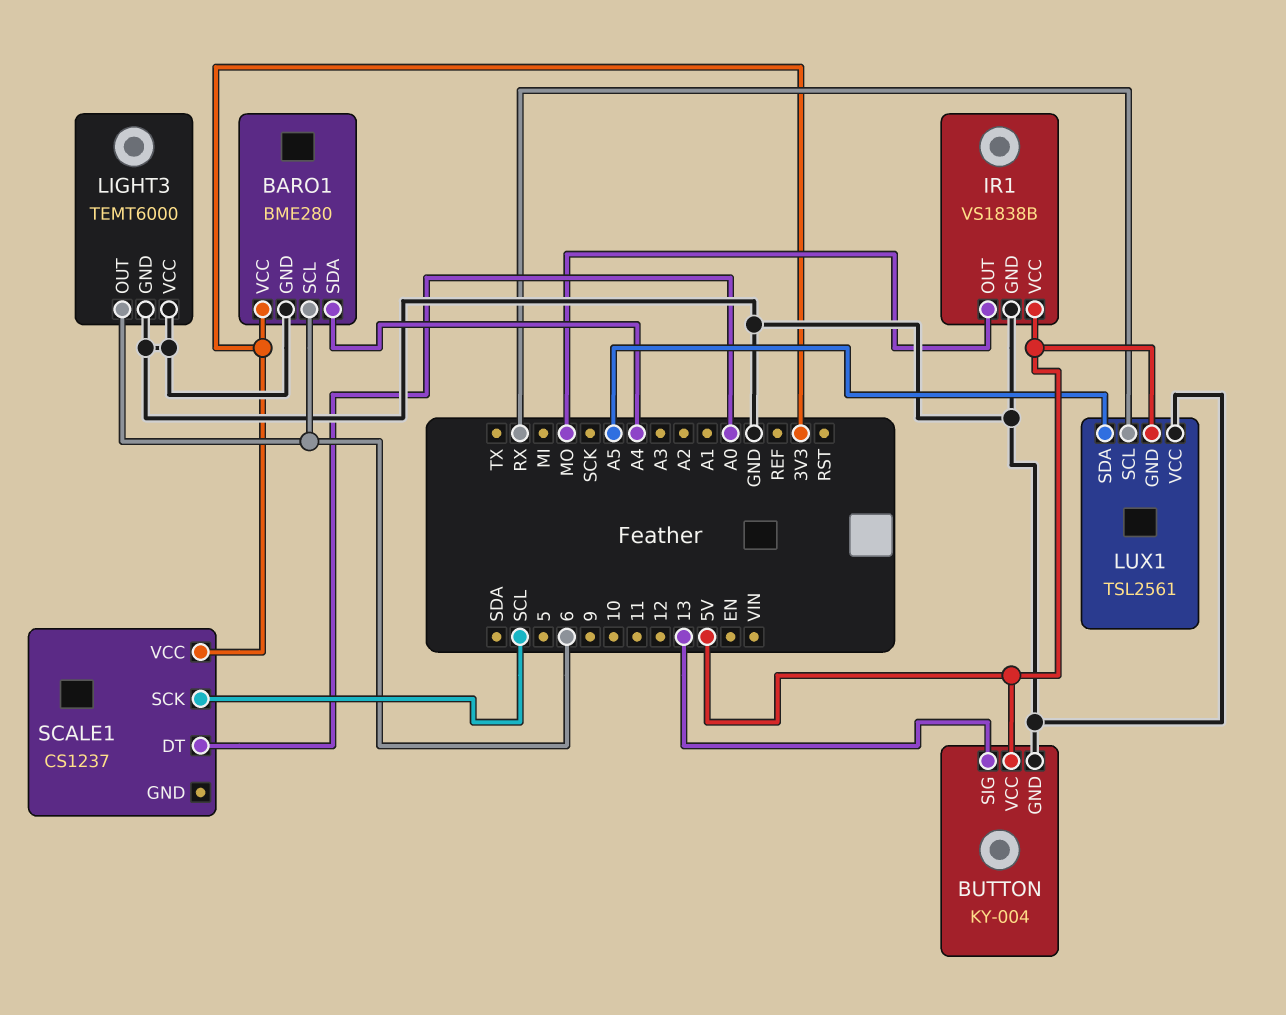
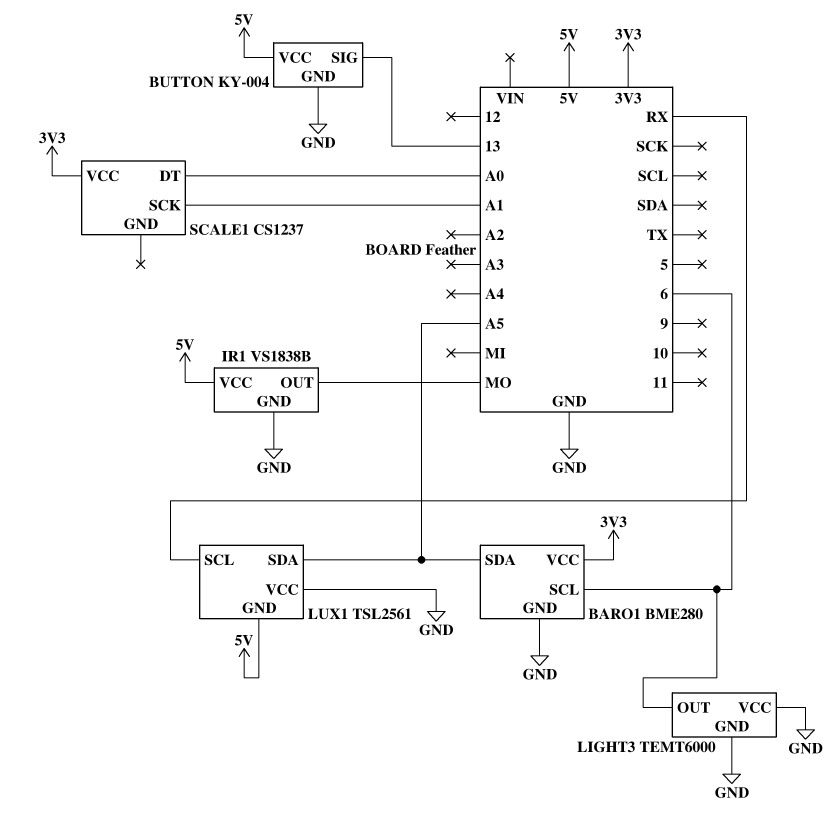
BARO1 pin SDA: A4 -> A5
SCALE1 pin SCK: SCL -> A1

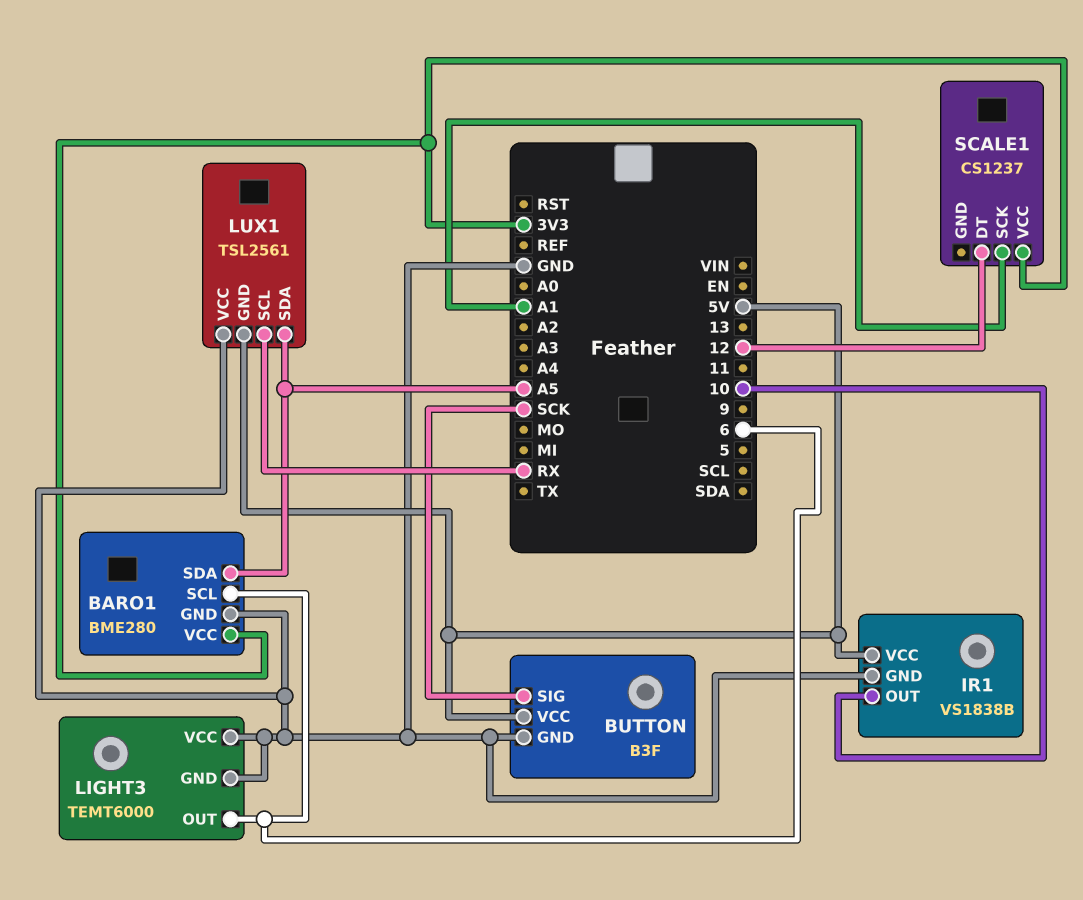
BUTTON: KY-004 -> B3F
BUTTON pin SIG: 13 -> SCK
IR1 pin OUT: MO -> 10
SCALE1 pin DT: A0 -> 12

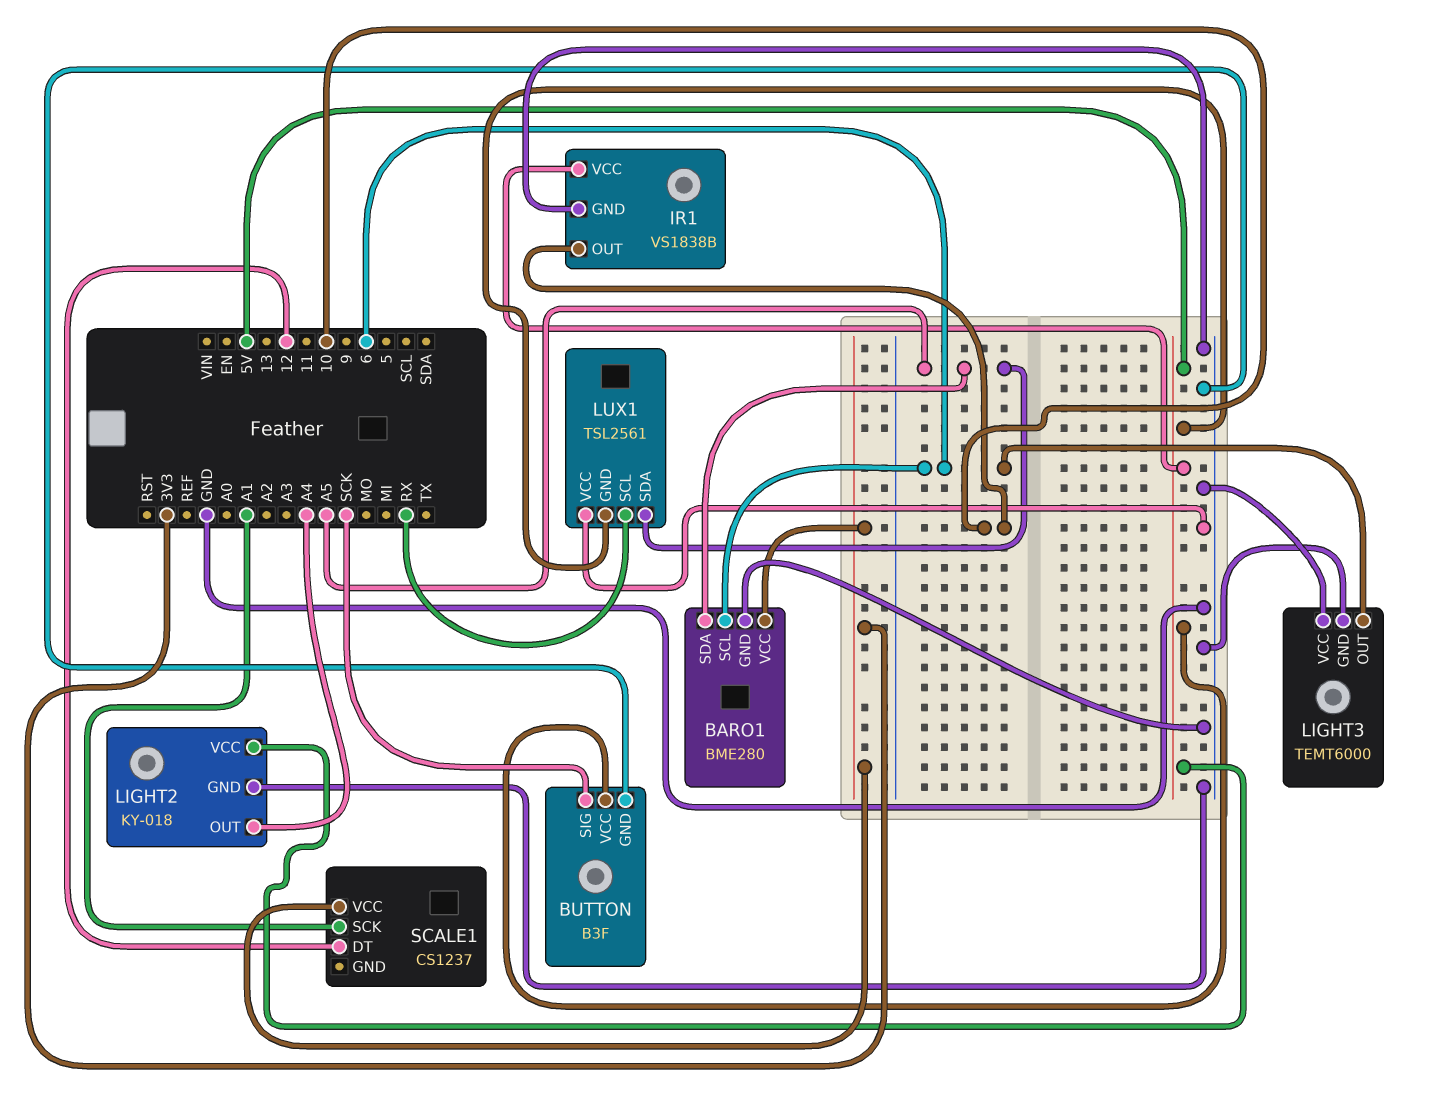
LIGHT2: none -> KY-018
LIGHT2 pin GND: none -> GND
LIGHT2 pin OUT: none -> A4
LIGHT2 pin VCC: none -> 5V

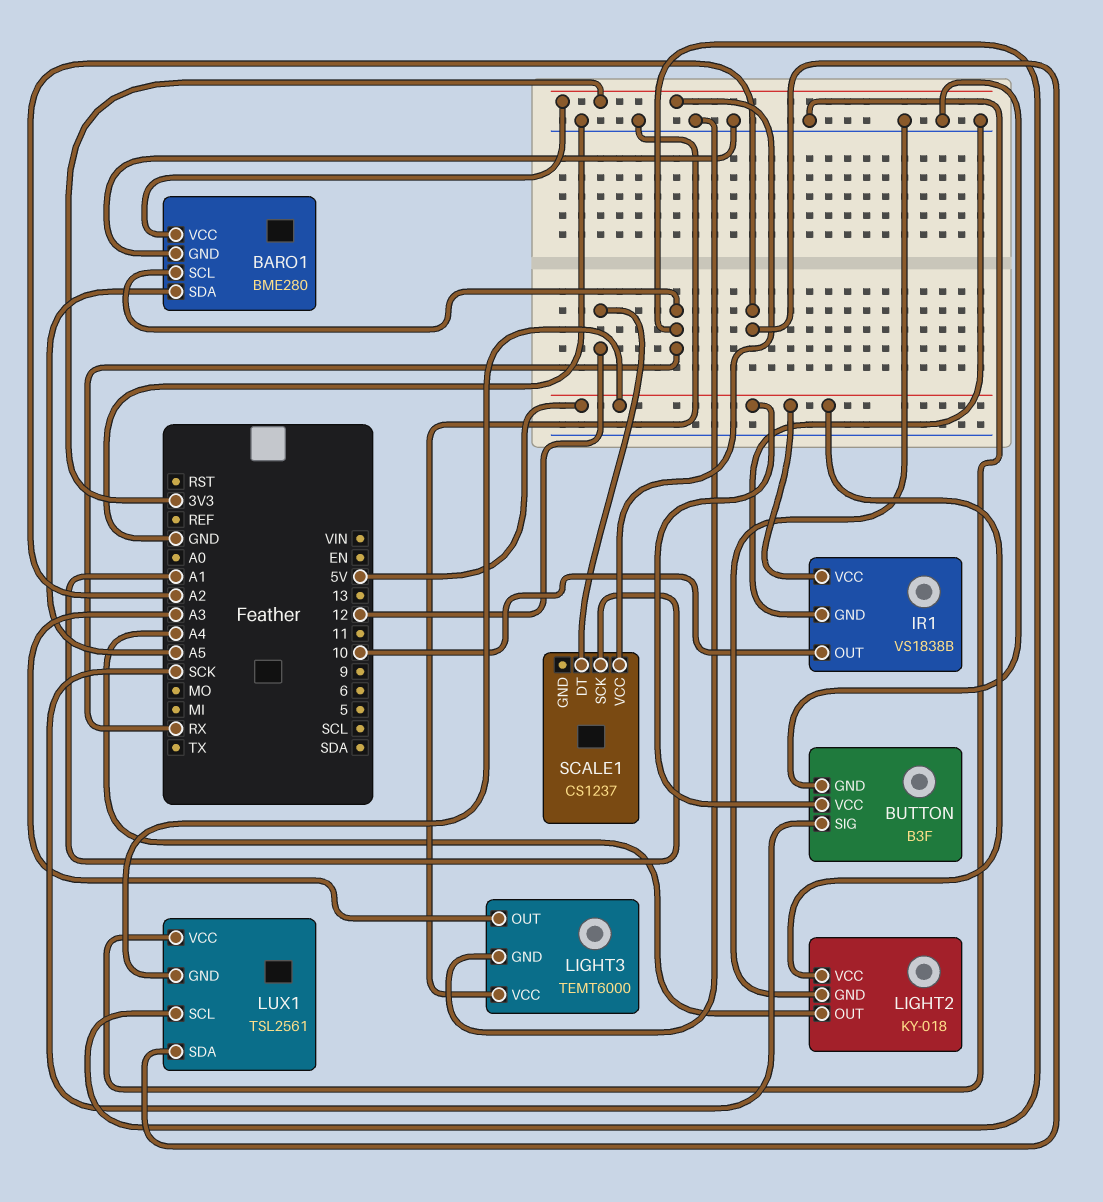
BARO1 pin SCL: 6 -> RX
LIGHT3 pin OUT: 6 -> A3
LUX1 pin SDA: A5 -> A2

